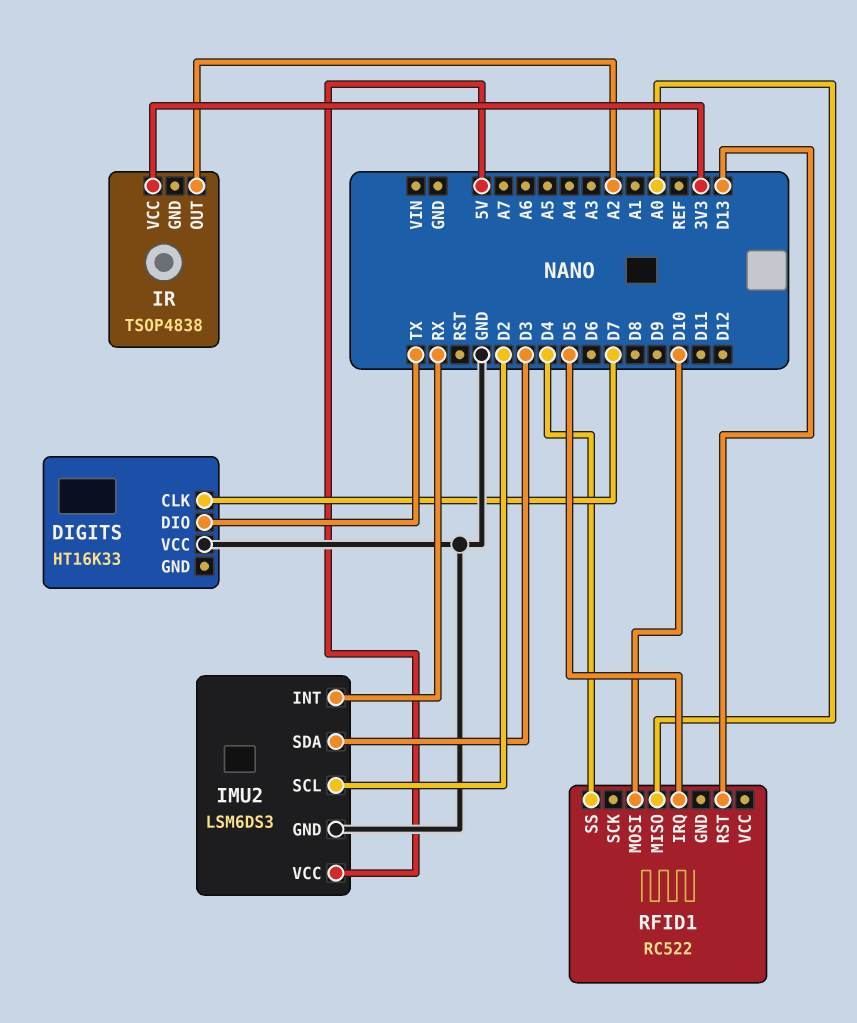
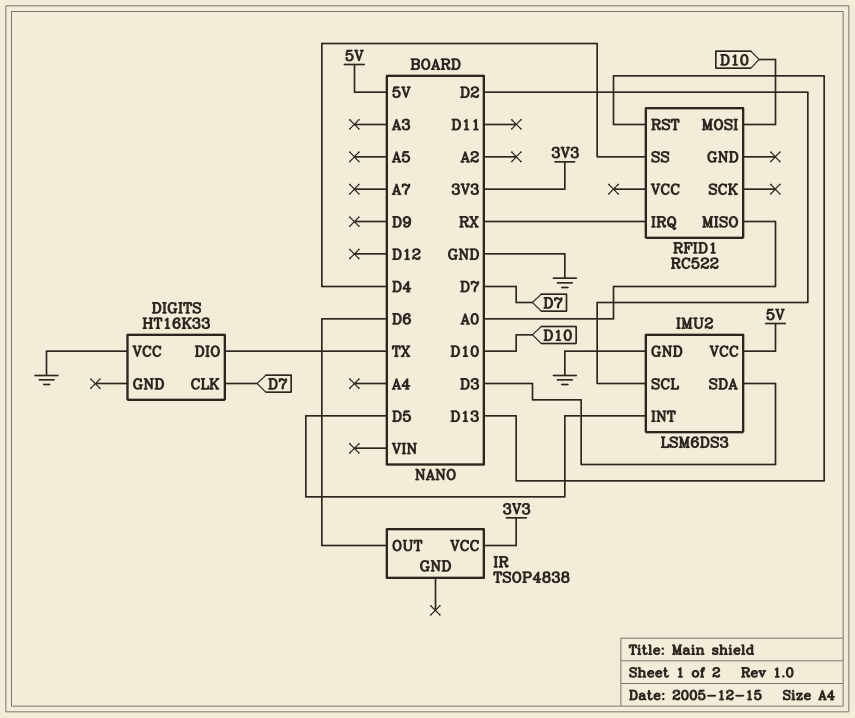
IMU2 pin INT: RX -> D5
IR pin OUT: A2 -> D6
RFID1 pin IRQ: D5 -> RX

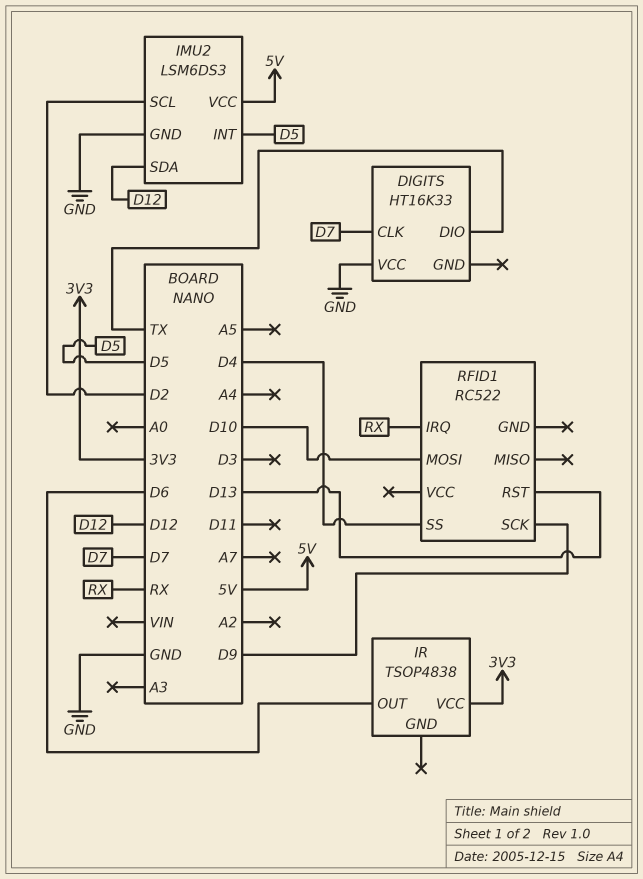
IMU2 pin SDA: D3 -> D12
RFID1 pin MISO: A0 -> none
RFID1 pin SCK: none -> D9

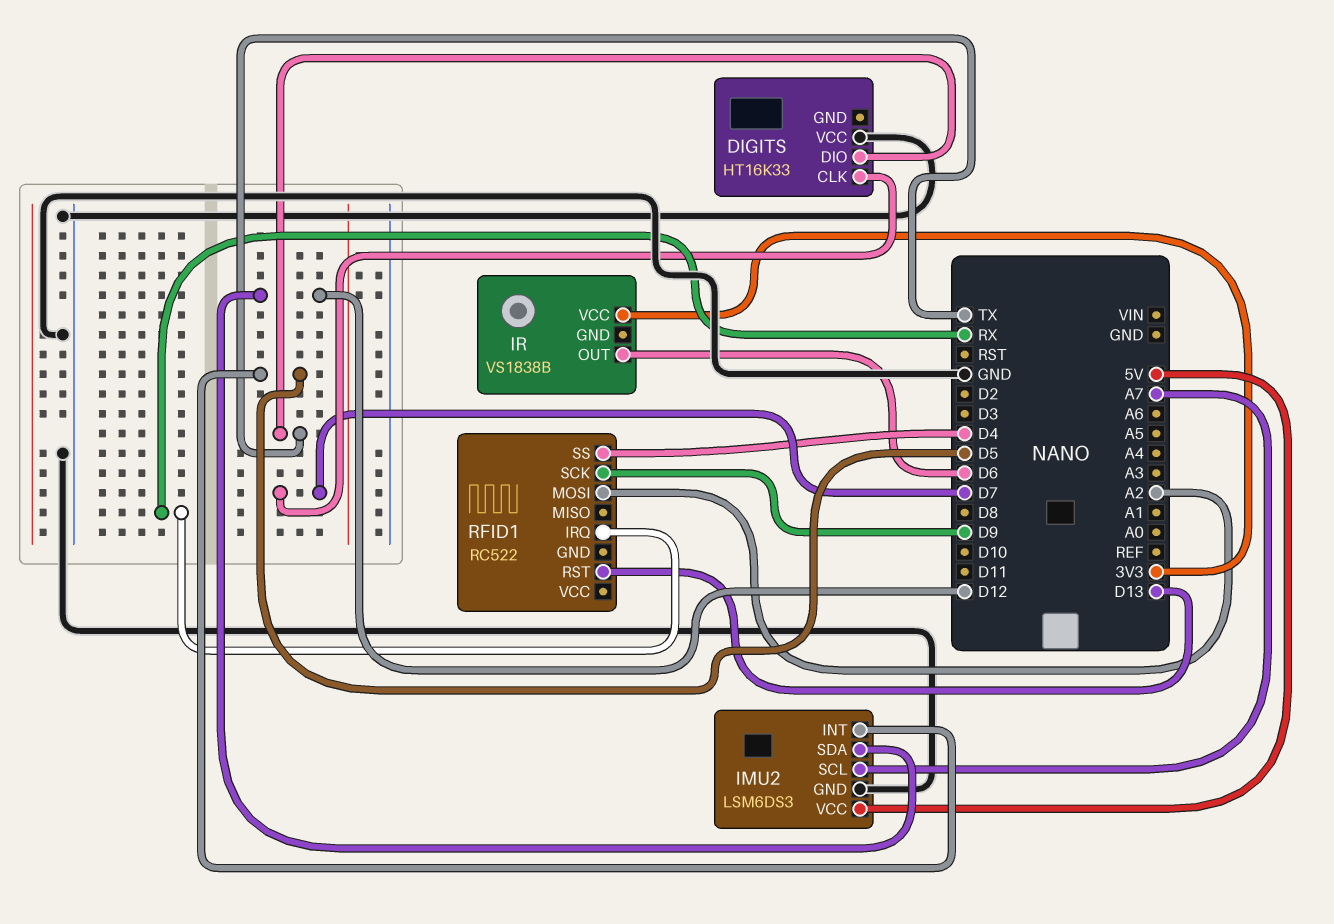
IMU2 pin SCL: D2 -> A7
IR: TSOP4838 -> VS1838B
RFID1 pin MOSI: D10 -> A2

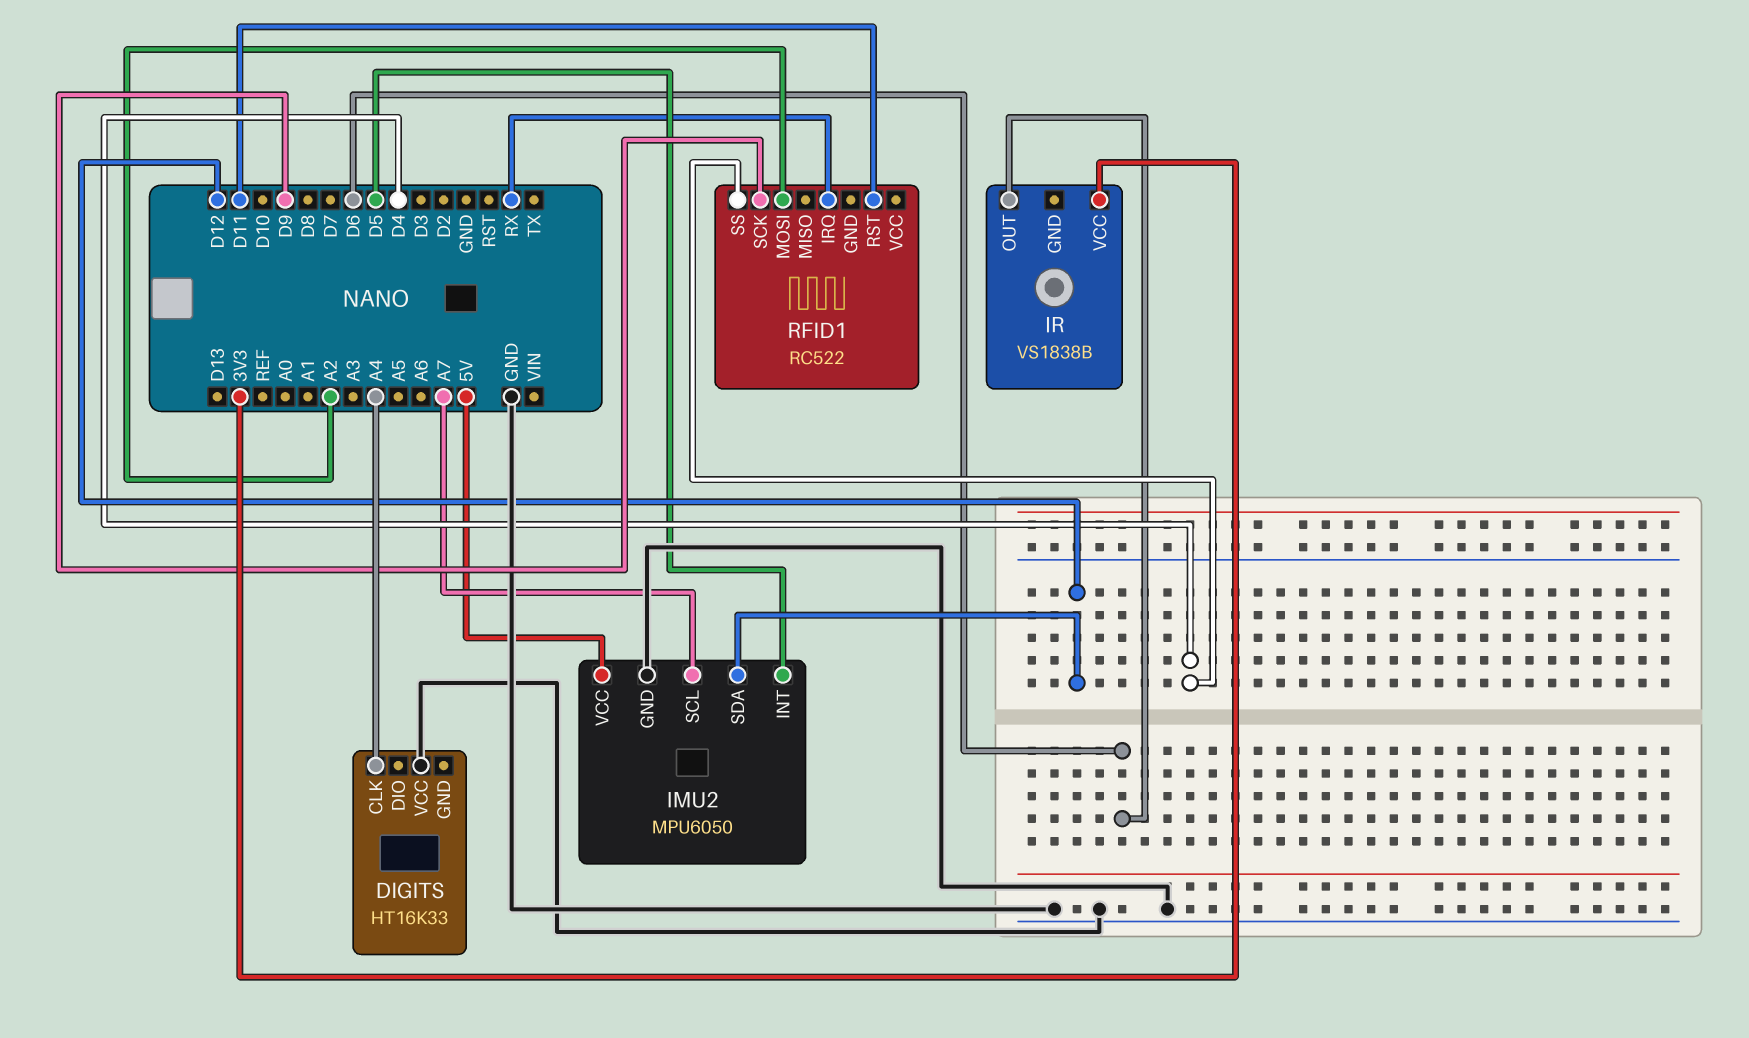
DIGITS pin CLK: D7 -> A4
DIGITS pin DIO: TX -> none
IMU2: LSM6DS3 -> MPU6050
RFID1 pin RST: D13 -> D11

